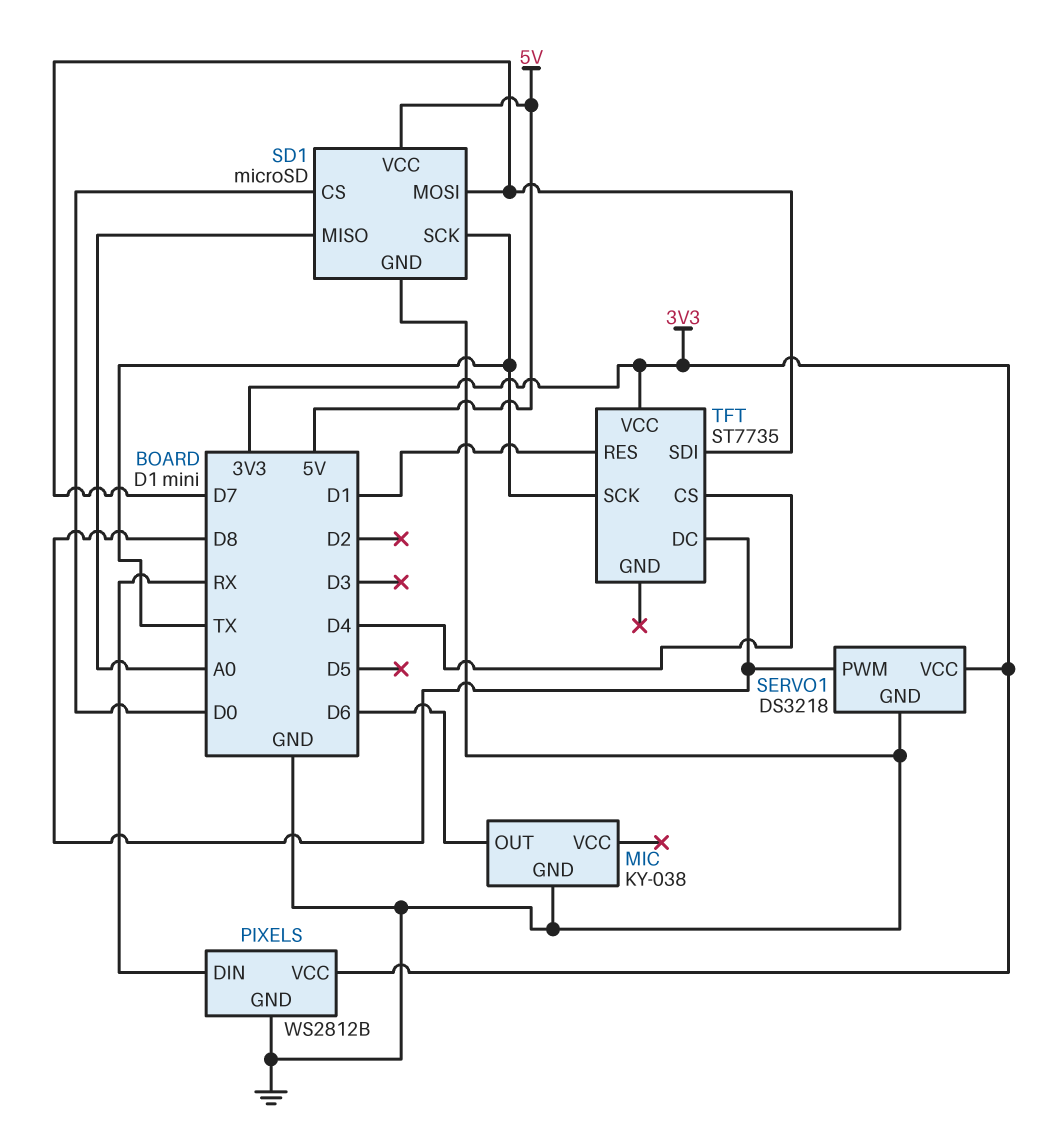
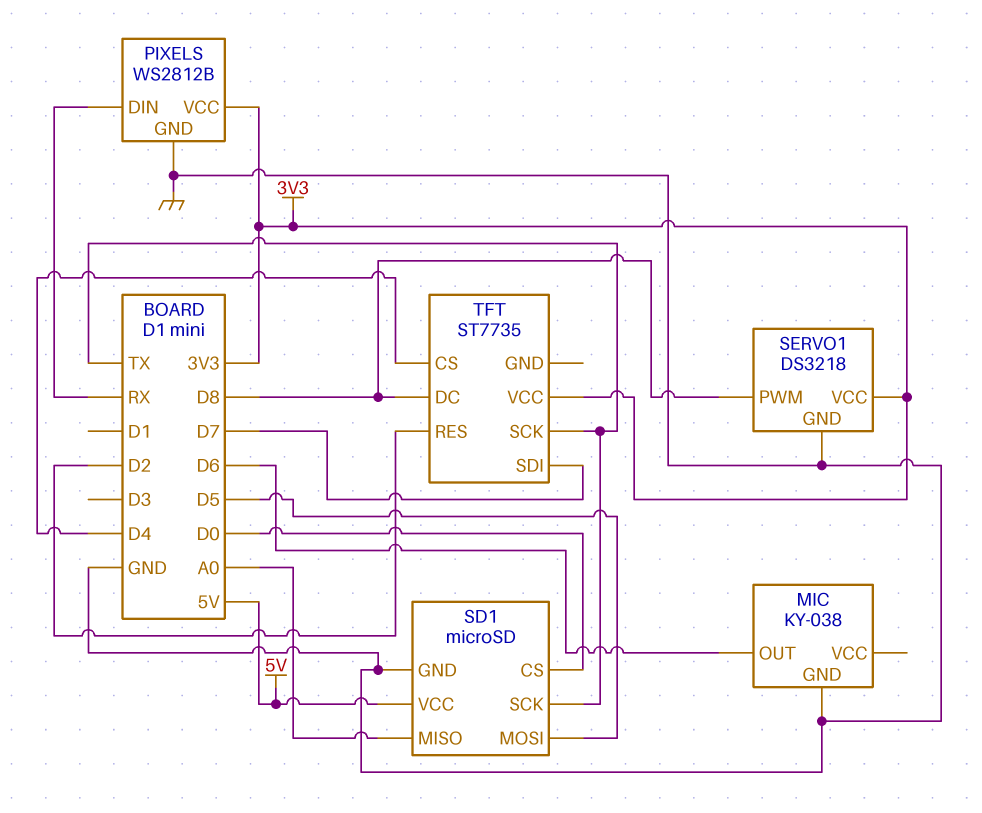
SD1 pin MOSI: D7 -> D5
TFT pin RES: D1 -> D2

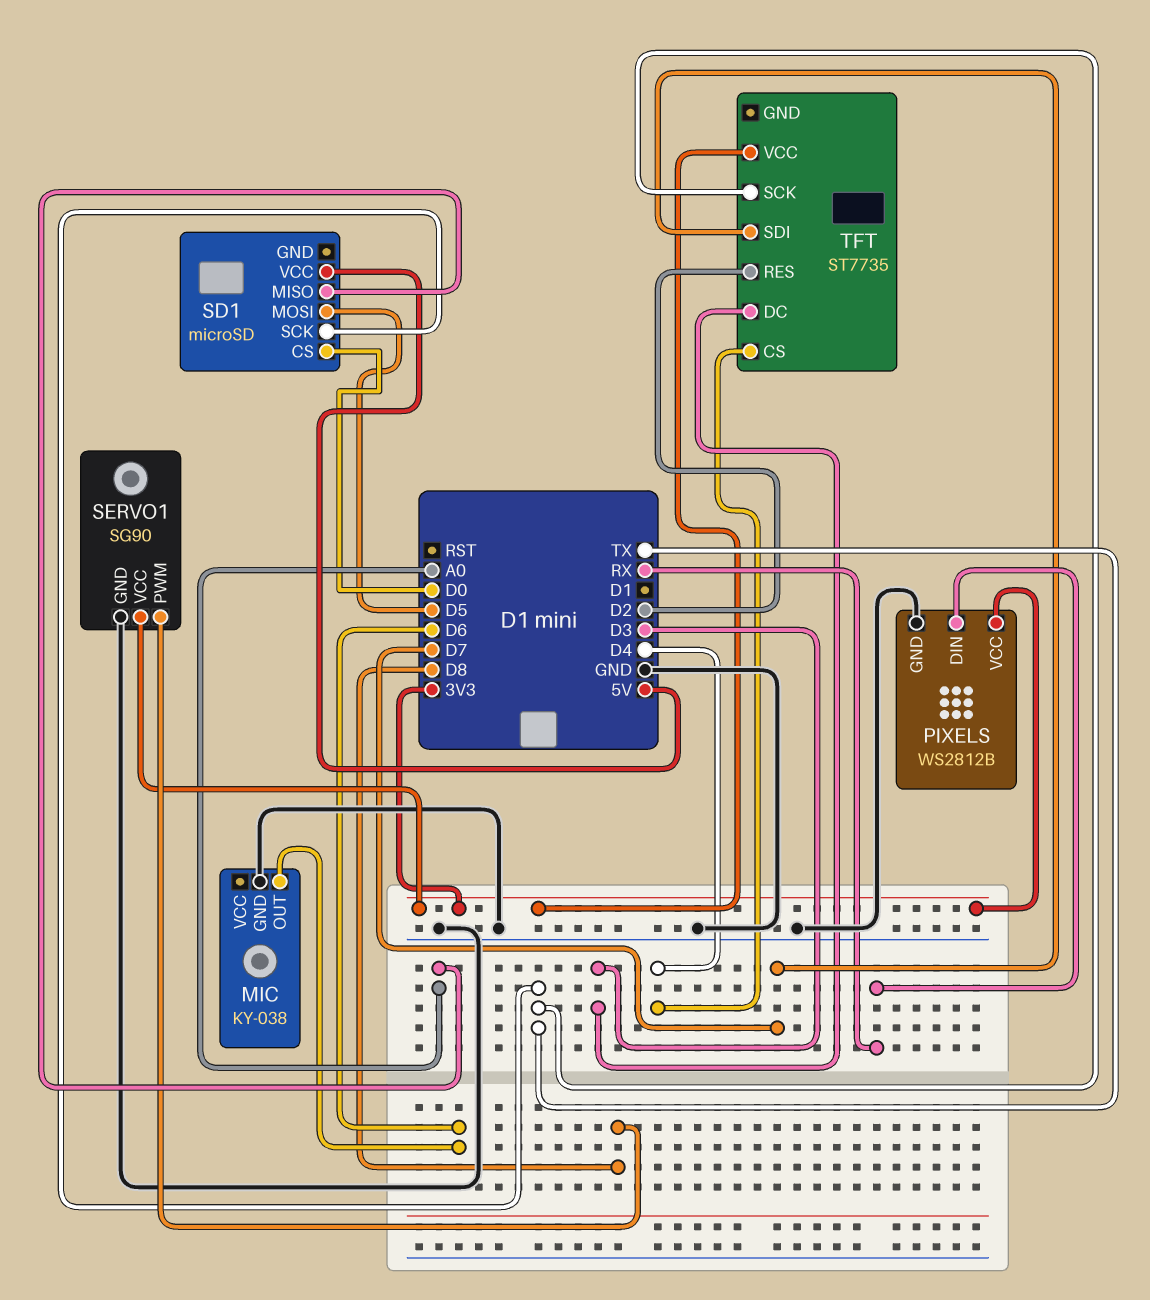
SD1 pin GND: GND -> none
SERVO1: DS3218 -> SG90
TFT pin DC: D8 -> D3

